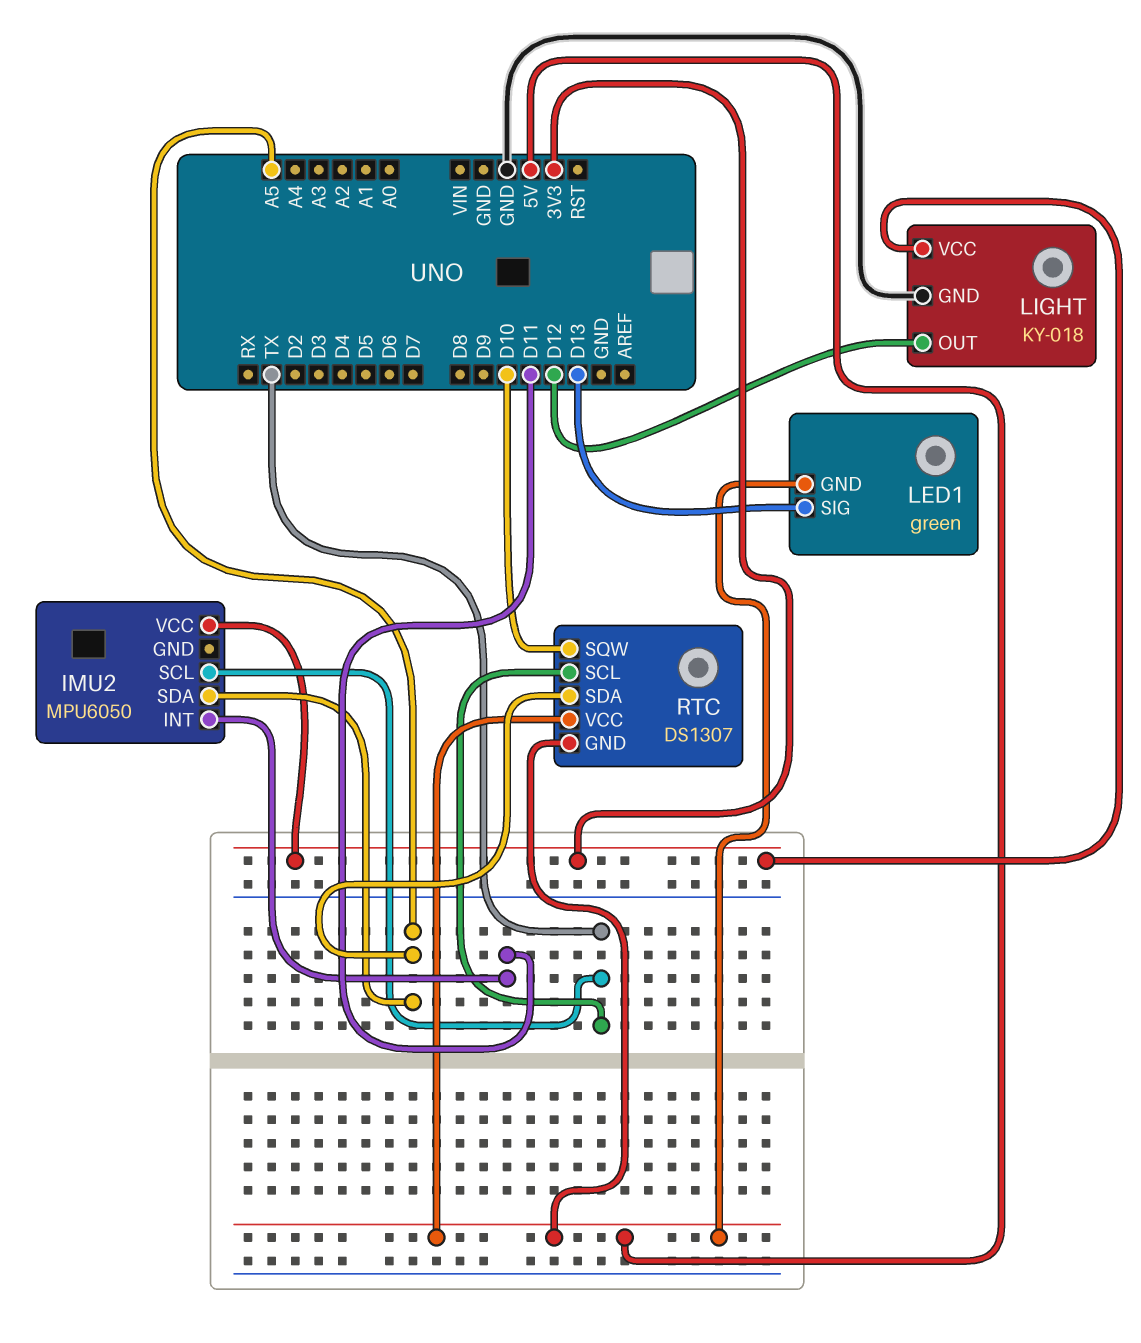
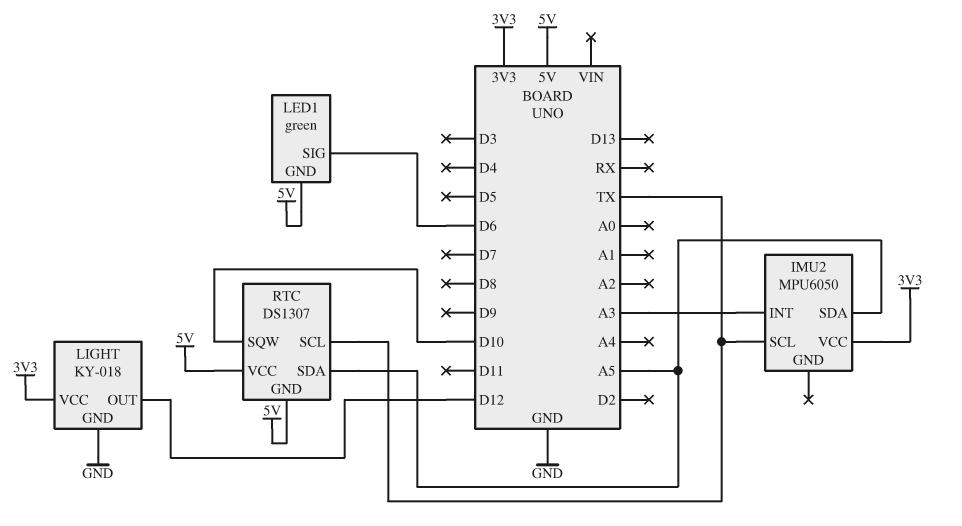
IMU2 pin INT: D11 -> A3
LED1 pin SIG: D13 -> D6

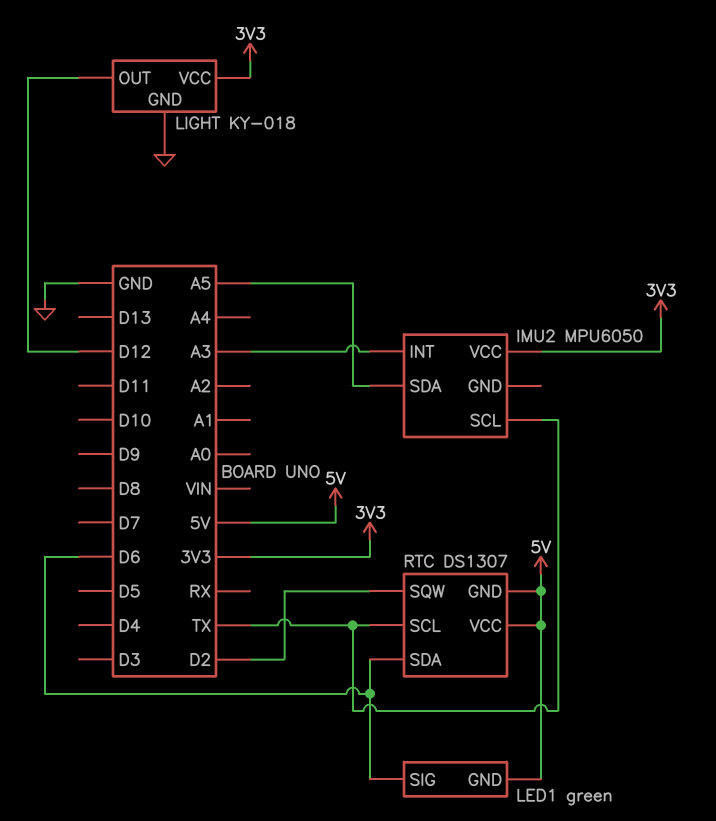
RTC pin SDA: A5 -> D6
RTC pin SQW: D10 -> D2

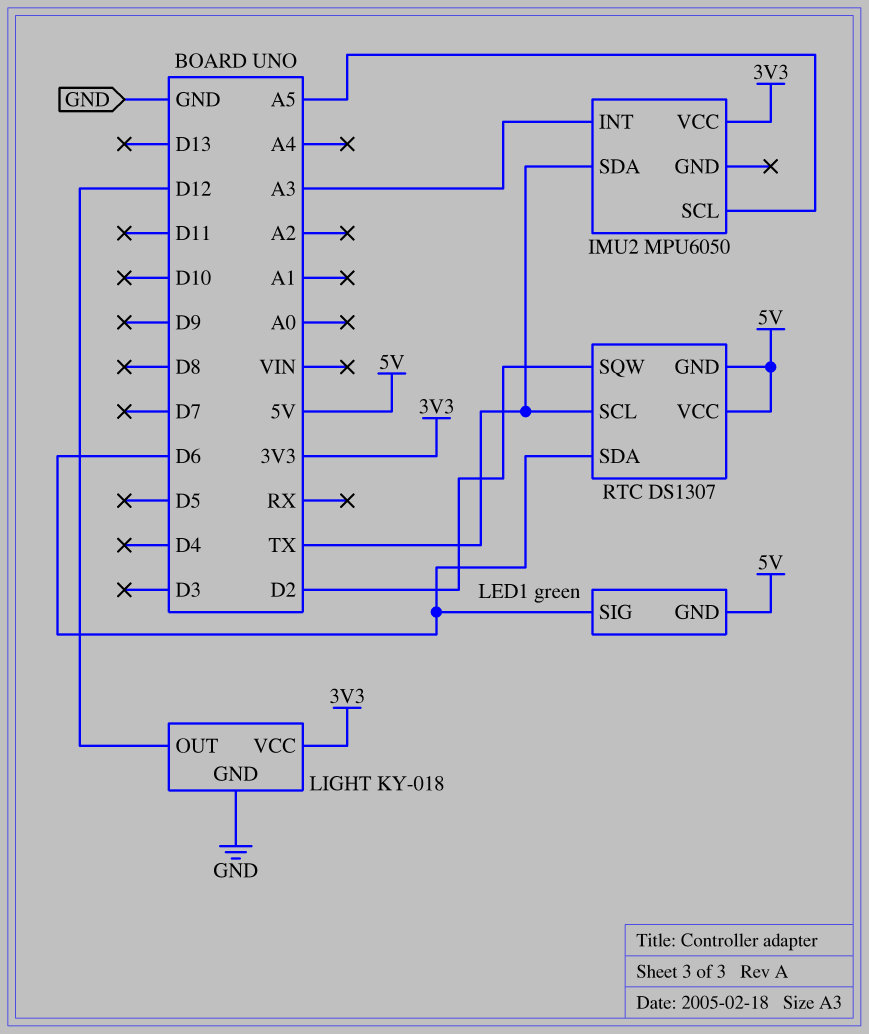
IMU2 pin SCL: TX -> A5
IMU2 pin SDA: A5 -> TX

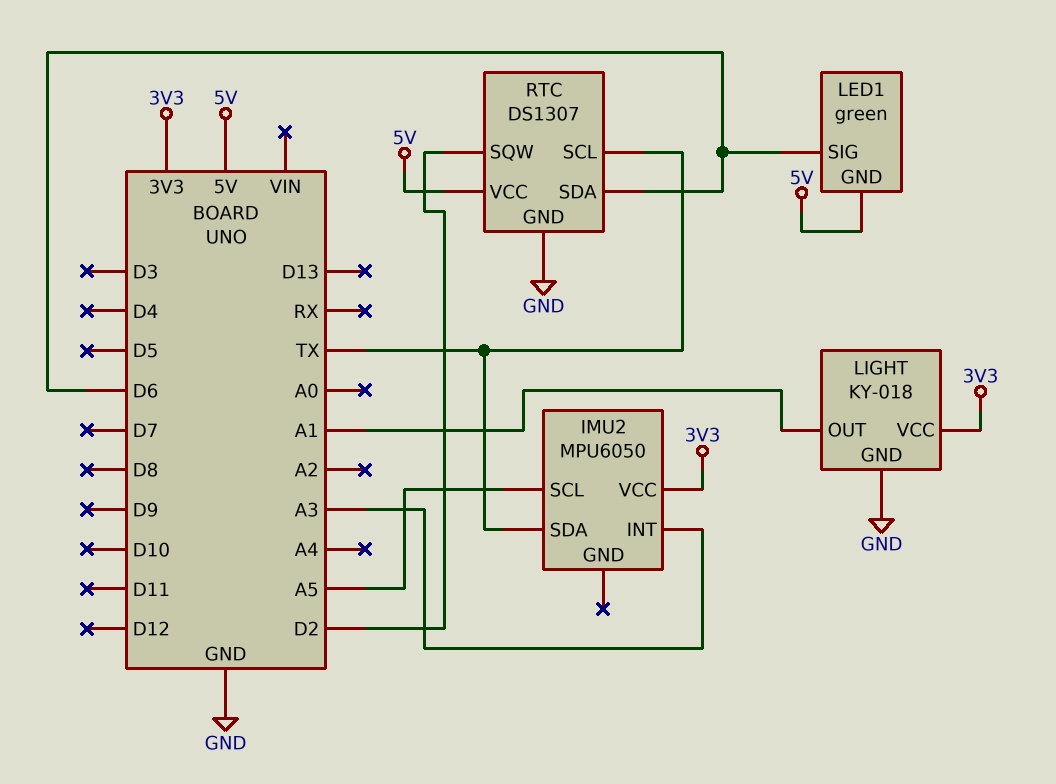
LIGHT pin OUT: D12 -> A1
RTC pin GND: 5V -> GND

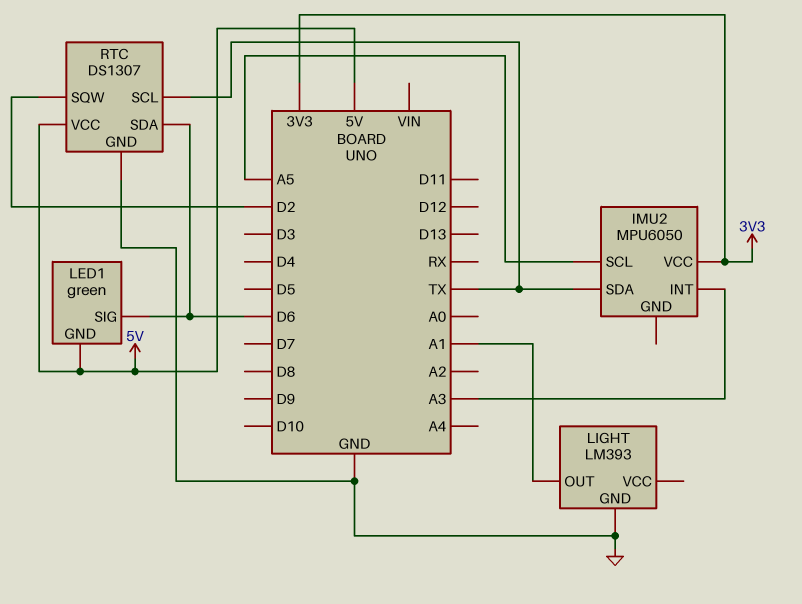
LIGHT: KY-018 -> LM393
LIGHT pin VCC: 3V3 -> none

